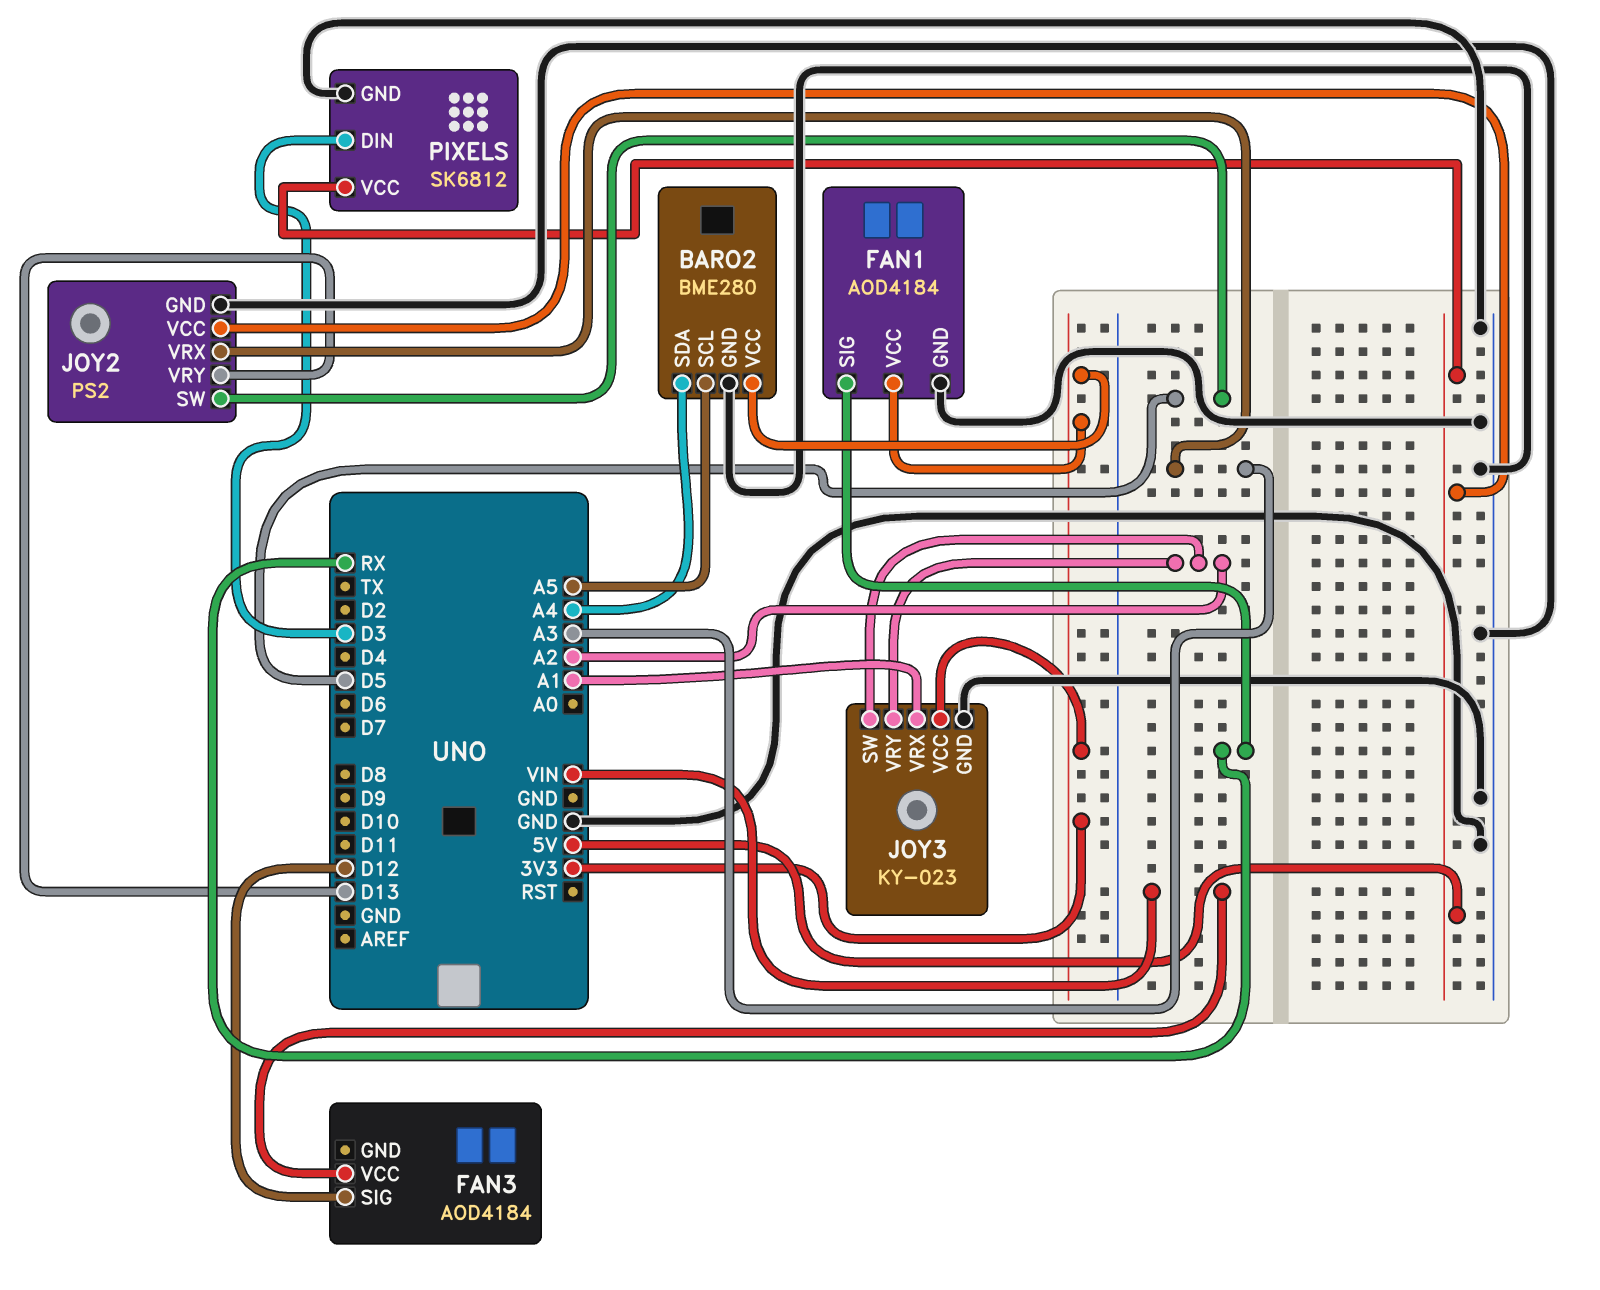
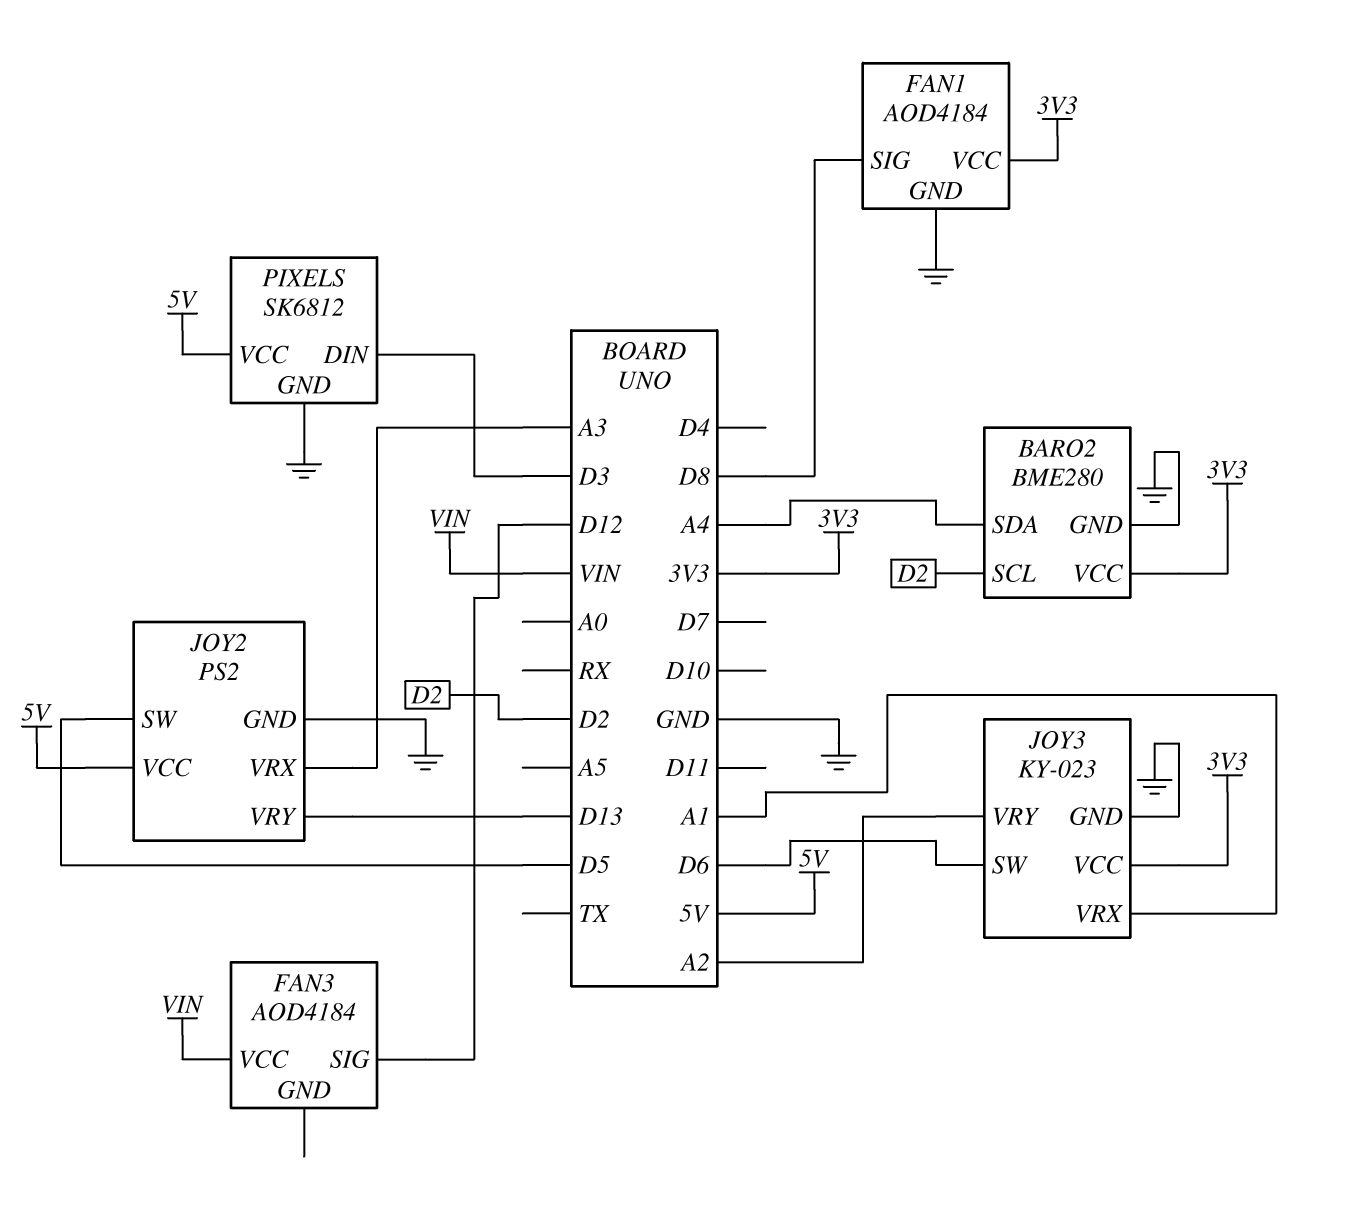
BARO2 pin SCL: A5 -> D2
FAN1 pin SIG: RX -> D8
JOY3 pin SW: A2 -> D6

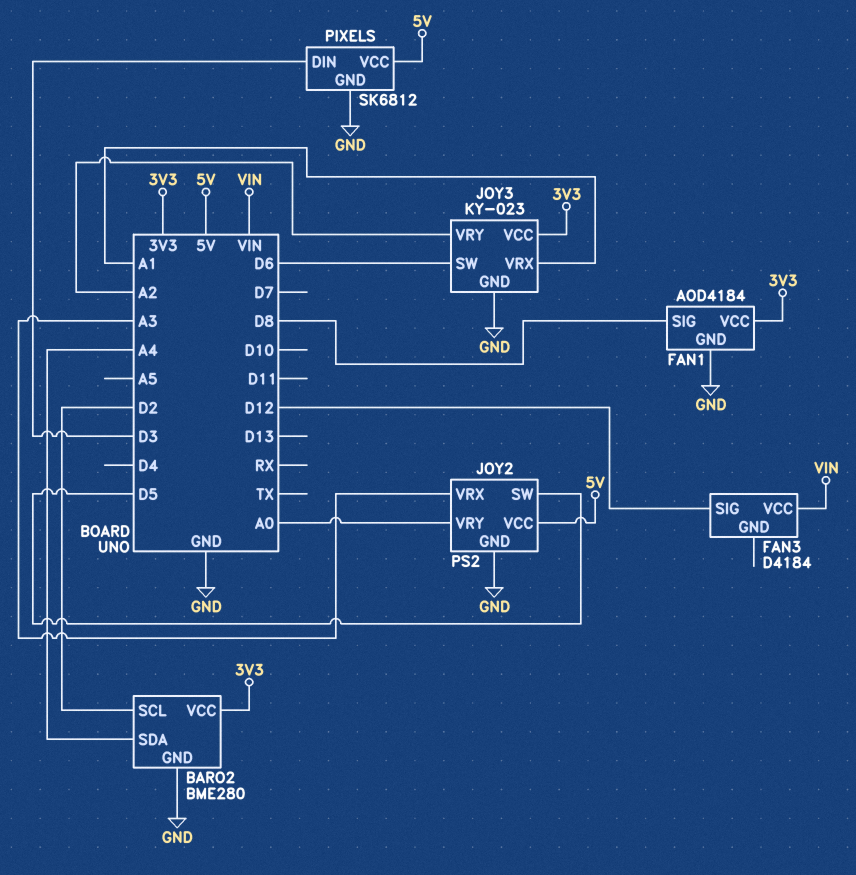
FAN3: AOD4184 -> D4184
JOY2 pin VRY: D13 -> A0

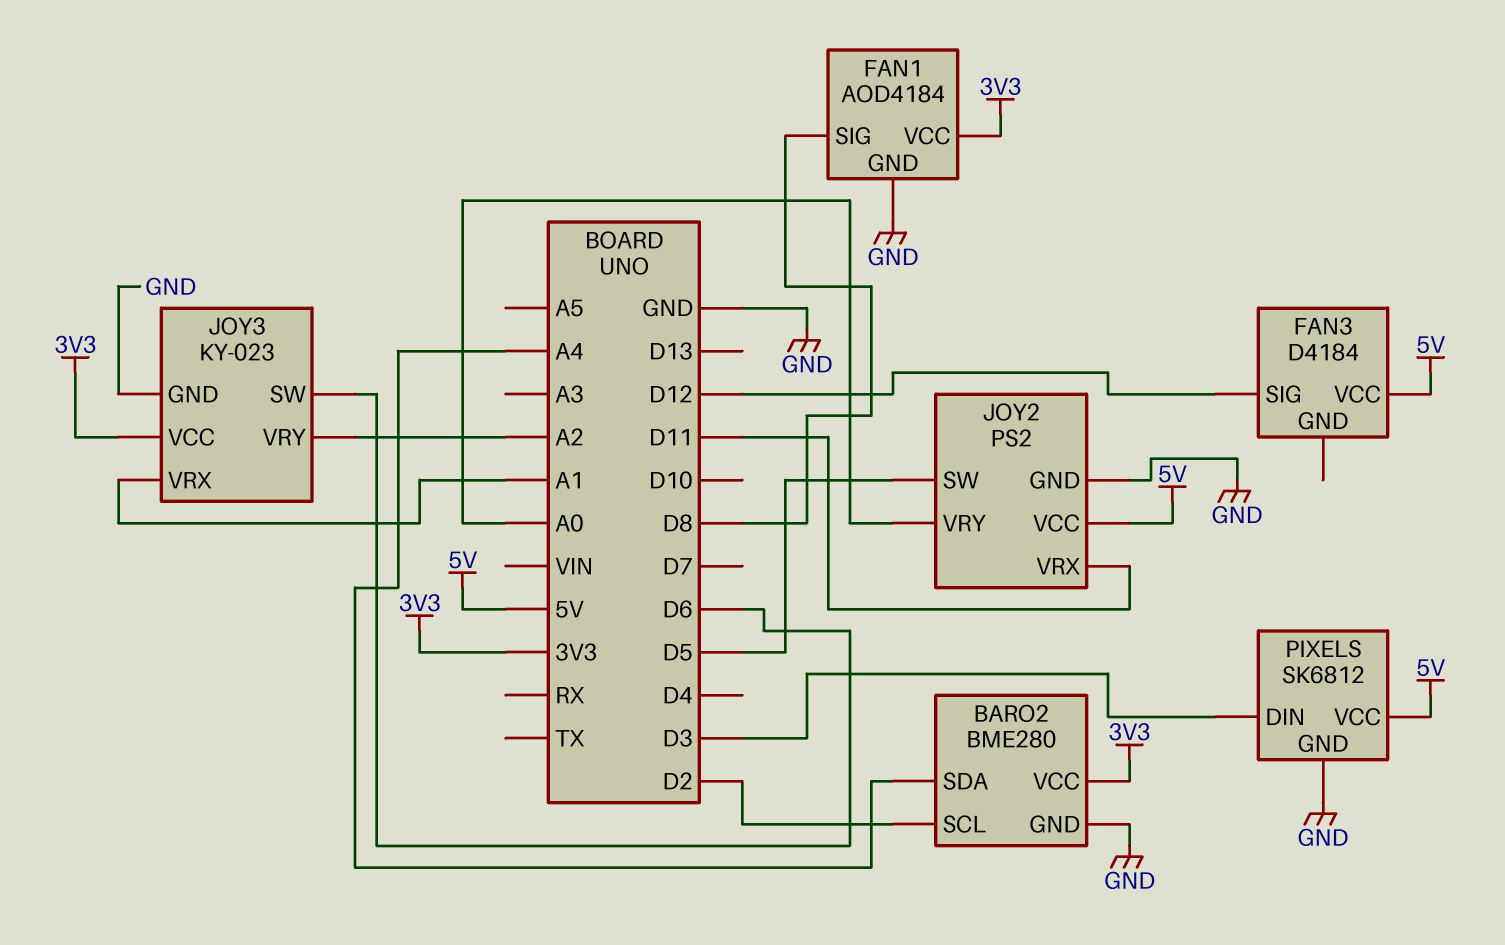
FAN3 pin VCC: VIN -> 5V
JOY2 pin VRX: A3 -> D11

